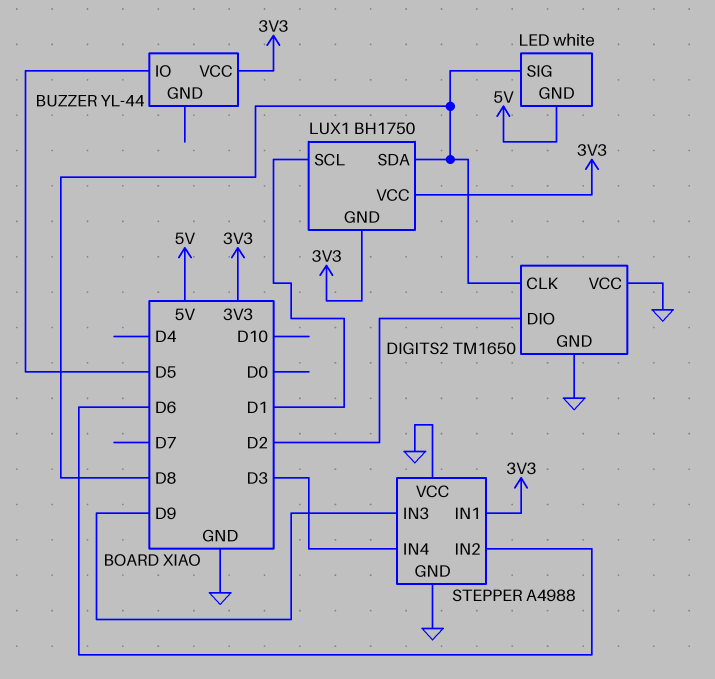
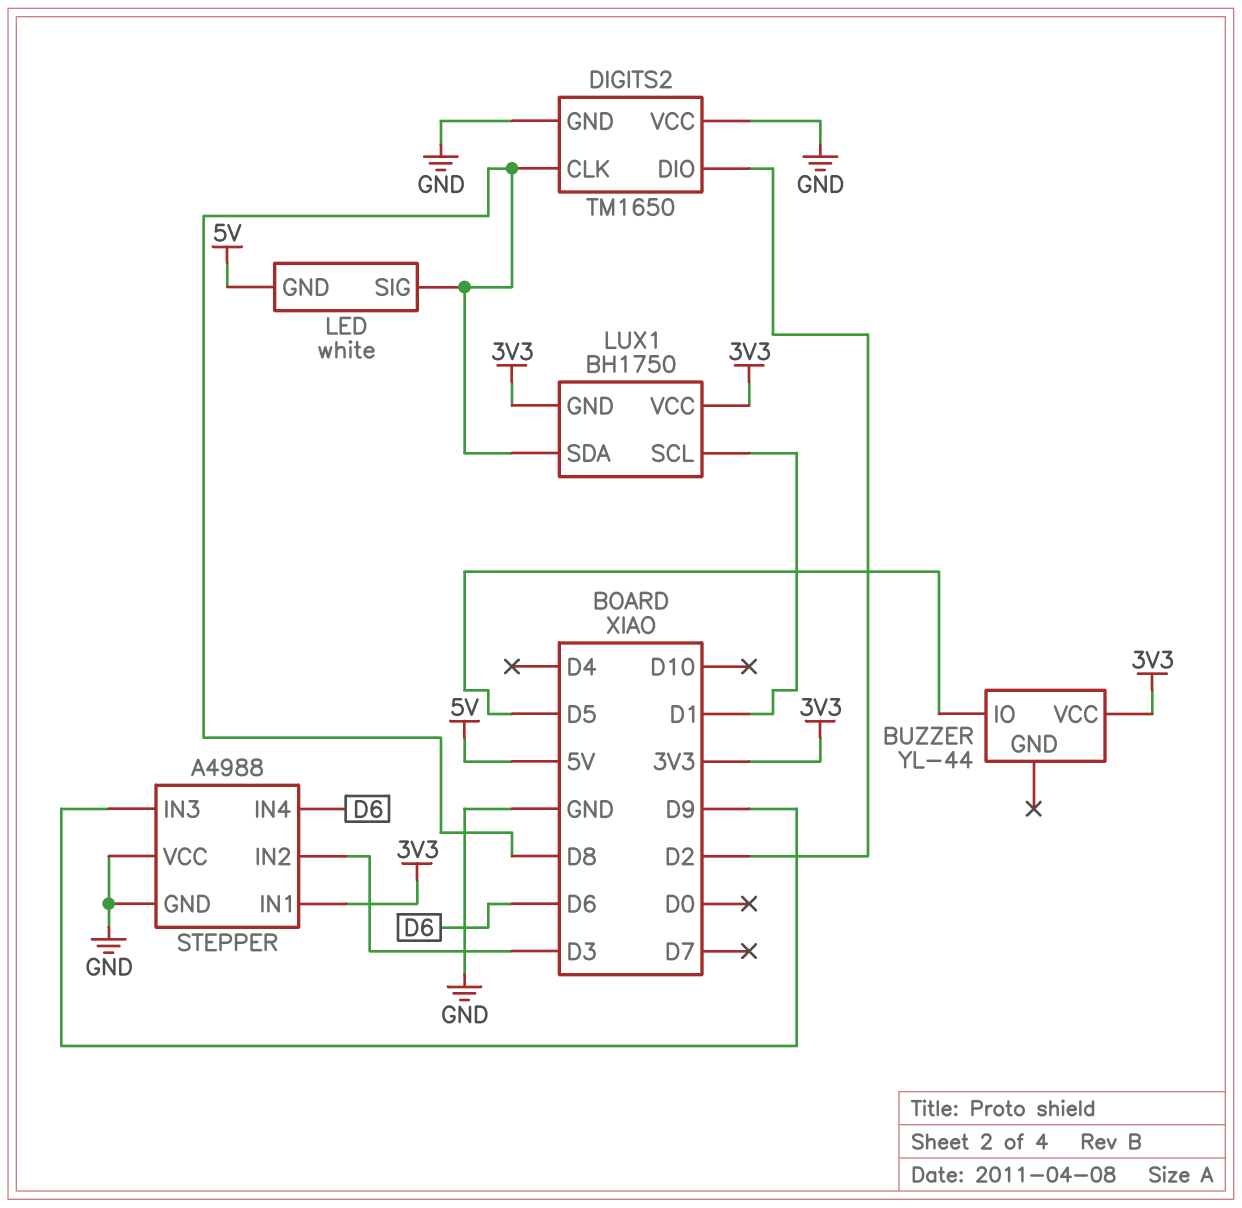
STEPPER pin IN2: D6 -> D3
STEPPER pin IN4: D3 -> D6

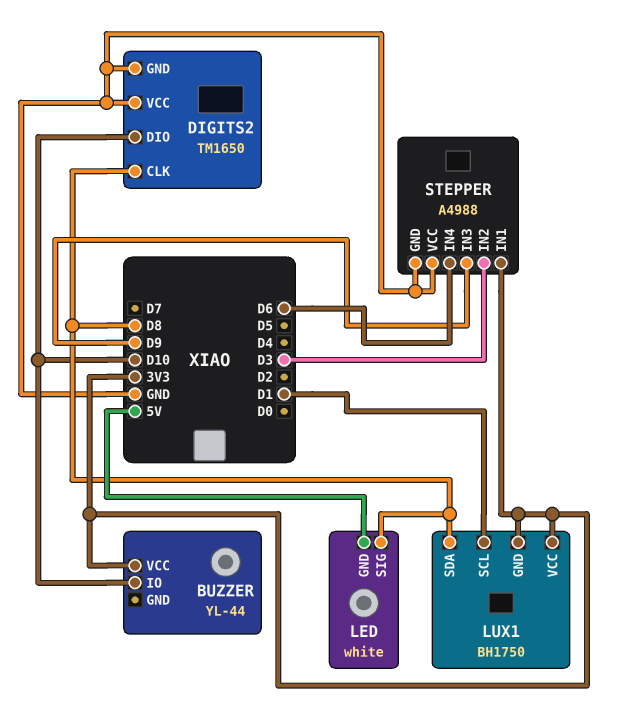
BUZZER pin IO: D5 -> D10
DIGITS2 pin DIO: D2 -> D10

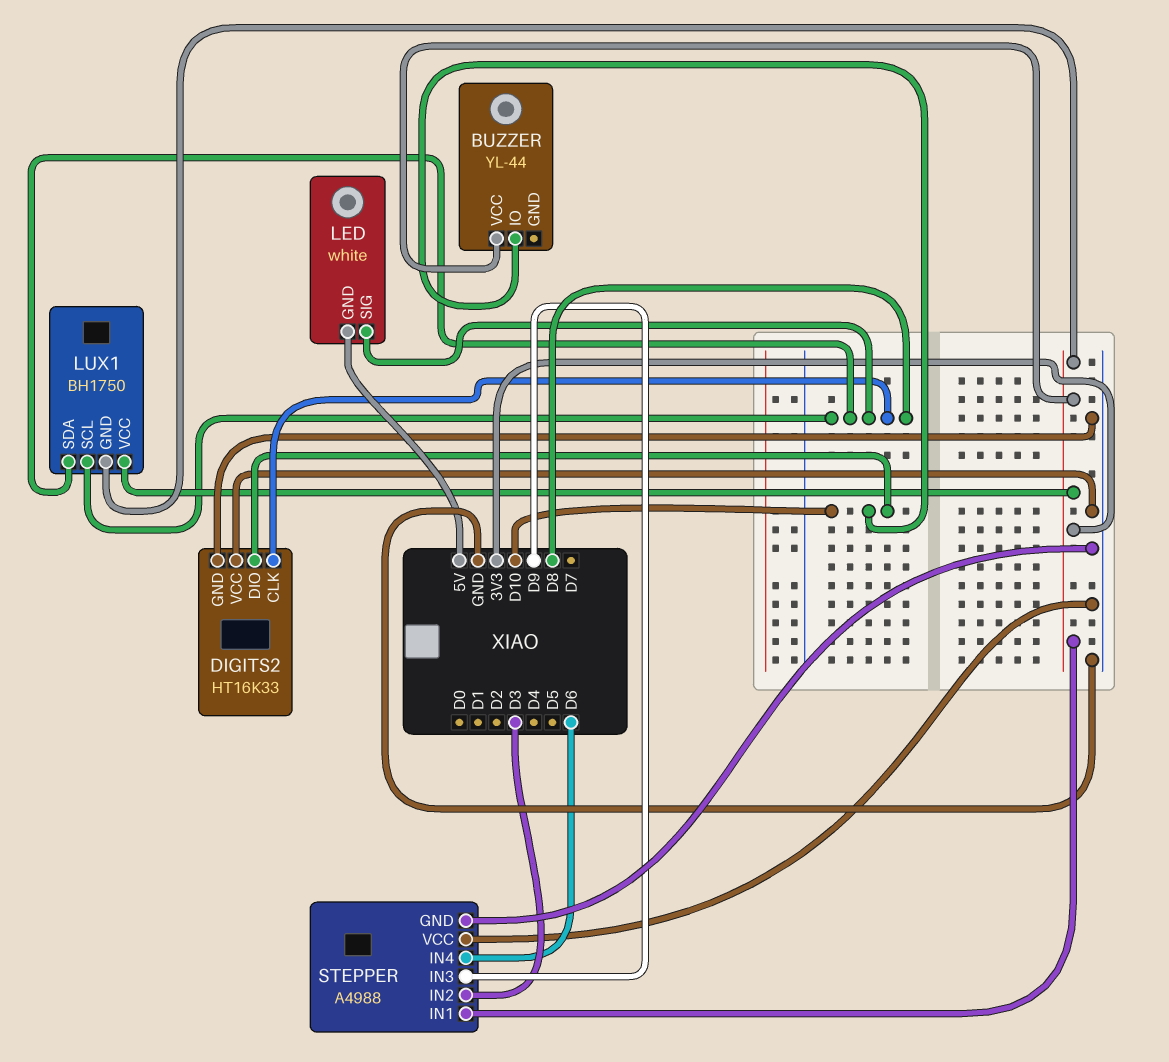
DIGITS2: TM1650 -> HT16K33
LUX1 pin SCL: D1 -> D8

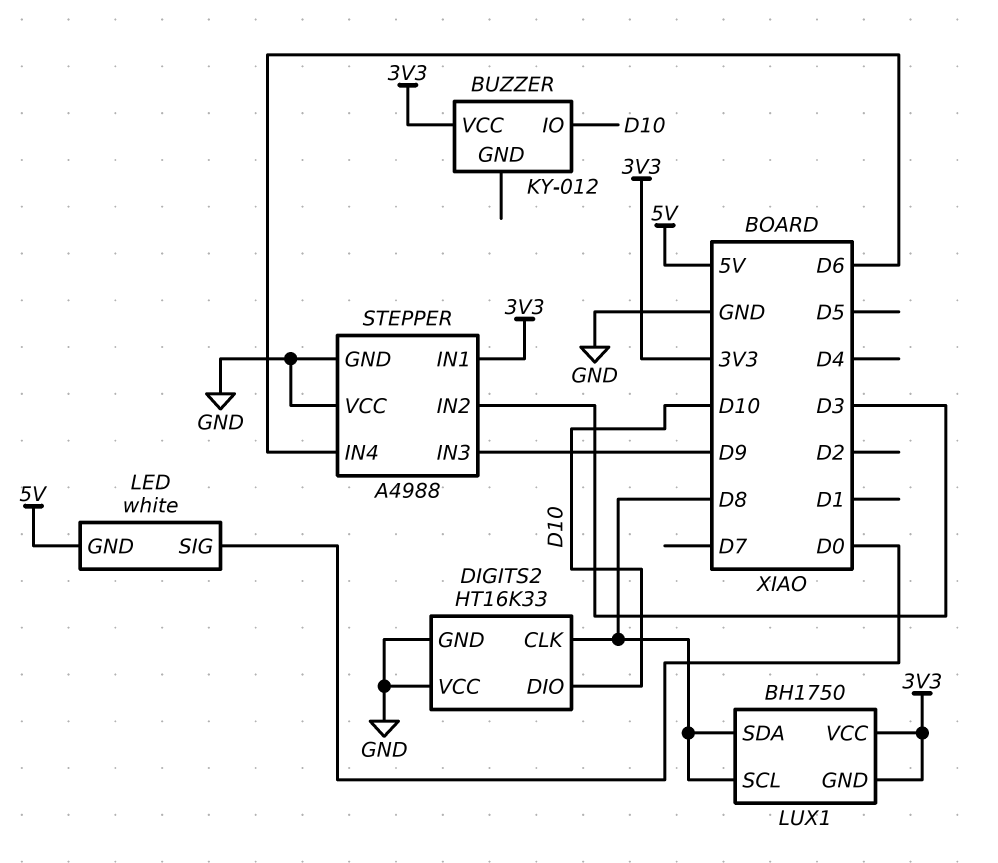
BUZZER: YL-44 -> KY-012
LED pin SIG: D8 -> D0

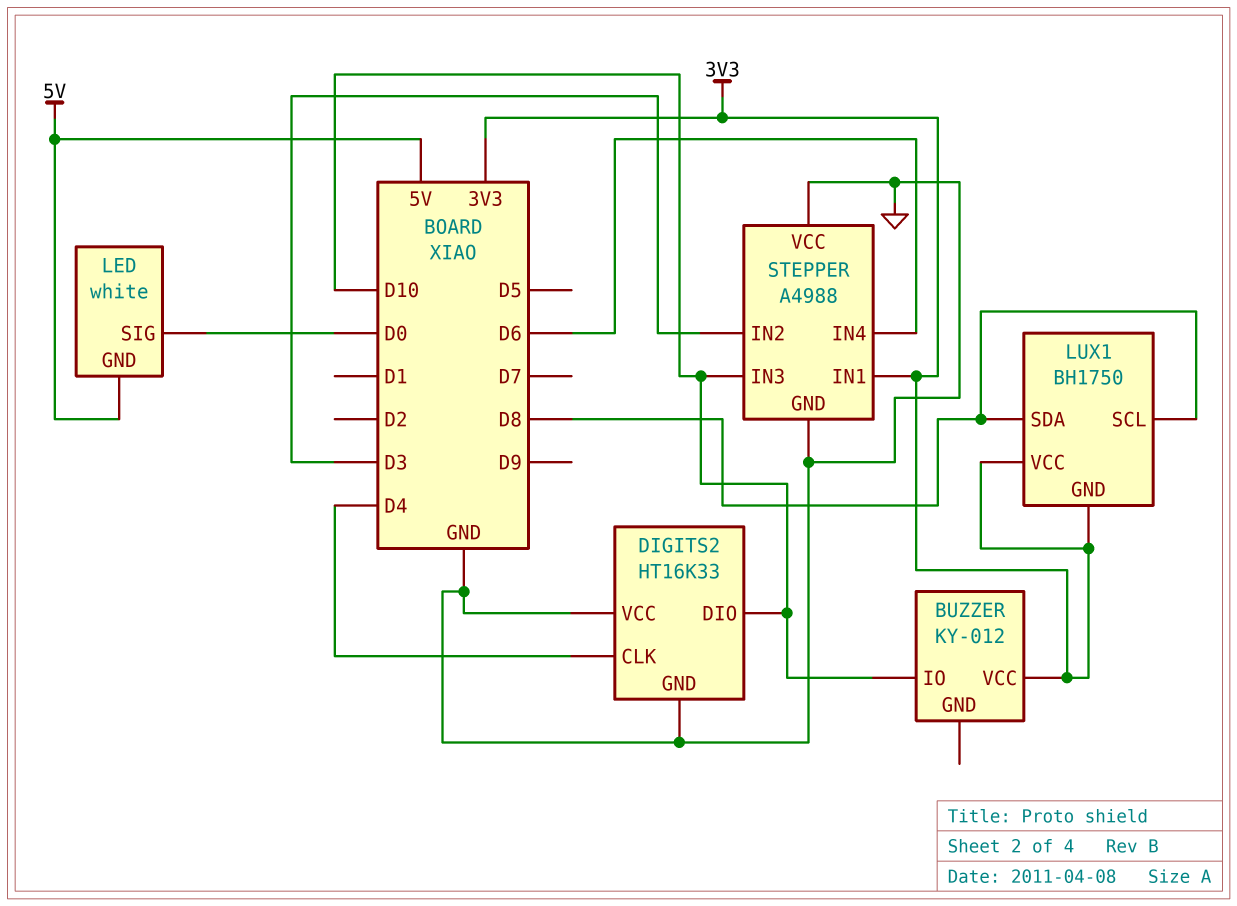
DIGITS2 pin CLK: D8 -> D4
STEPPER pin IN3: D9 -> D10

